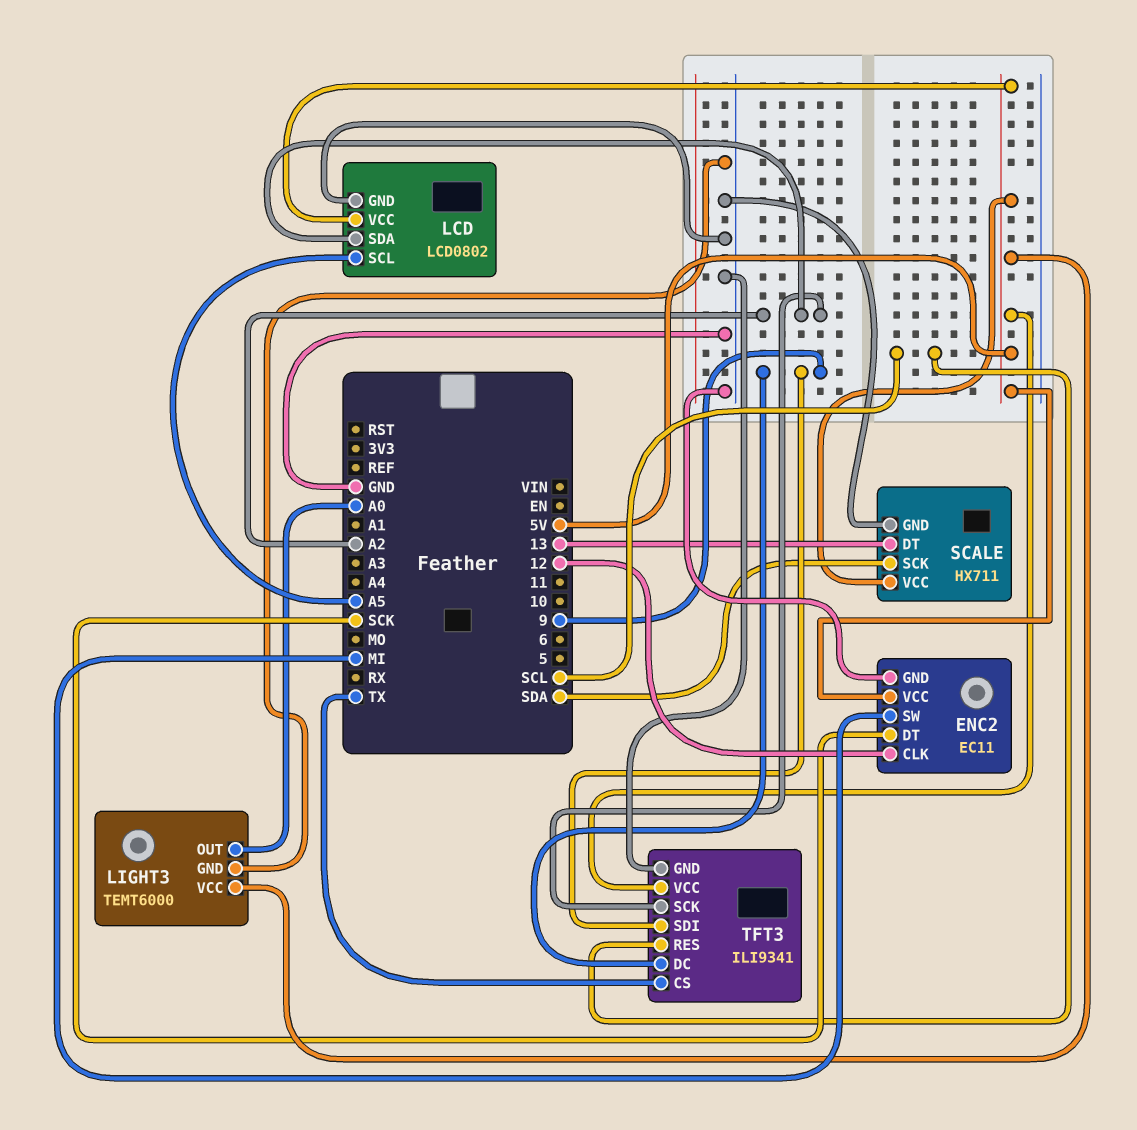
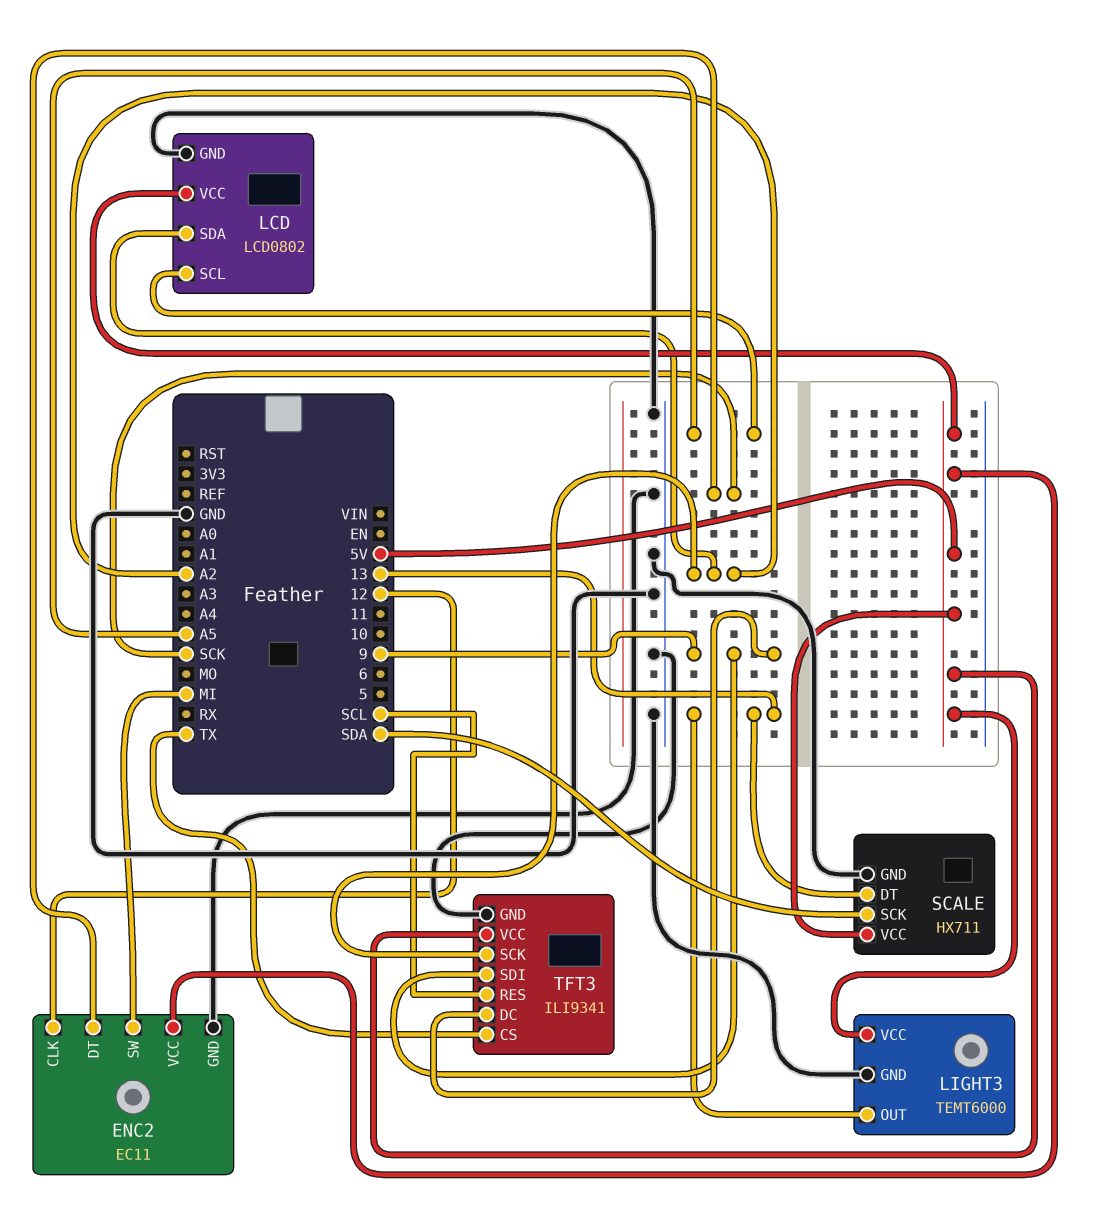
LIGHT3 pin OUT: A0 -> 13

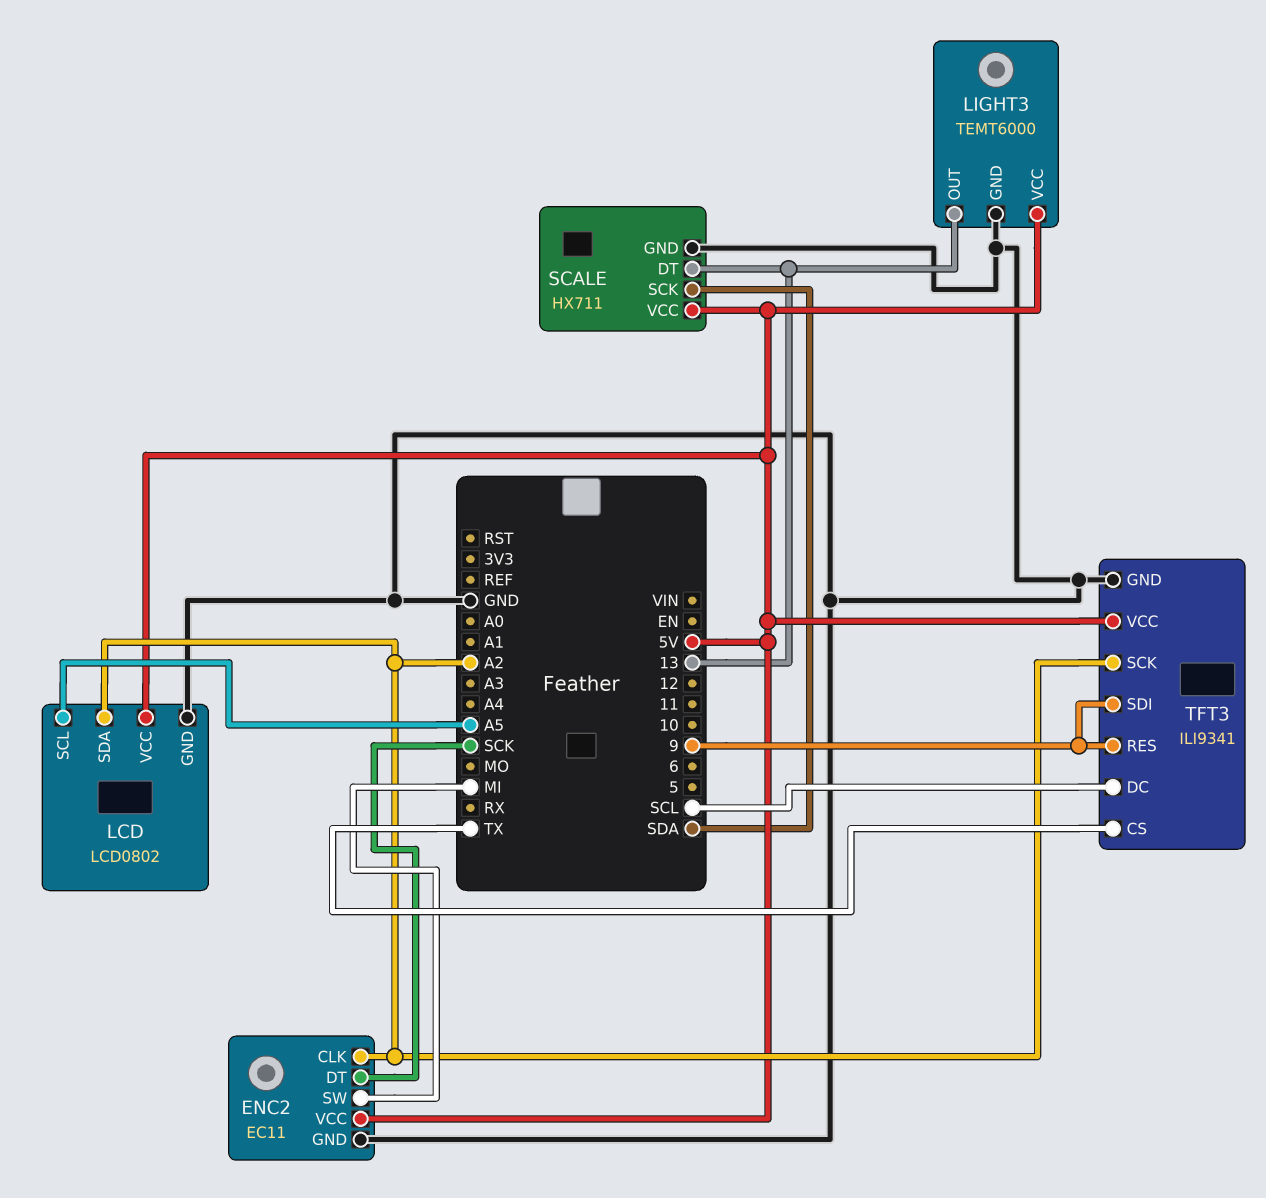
ENC2 pin CLK: 12 -> A2
TFT3 pin DC: 9 -> SCL
TFT3 pin RES: SCL -> 9

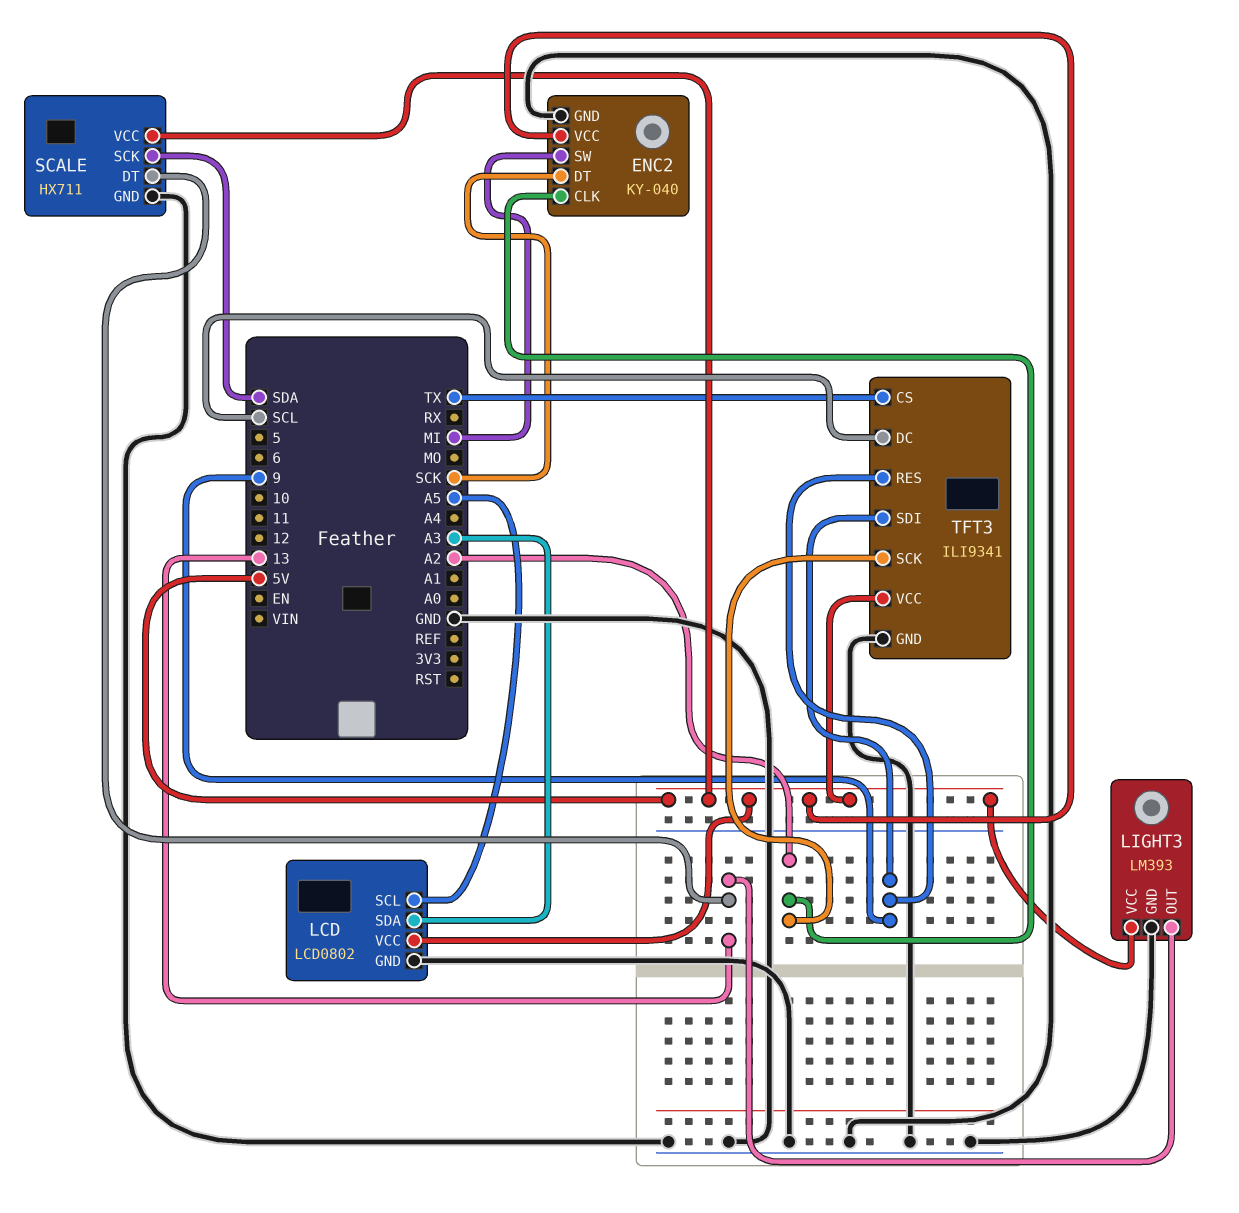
ENC2: EC11 -> KY-040
LCD pin SDA: A2 -> A3
LIGHT3: TEMT6000 -> LM393

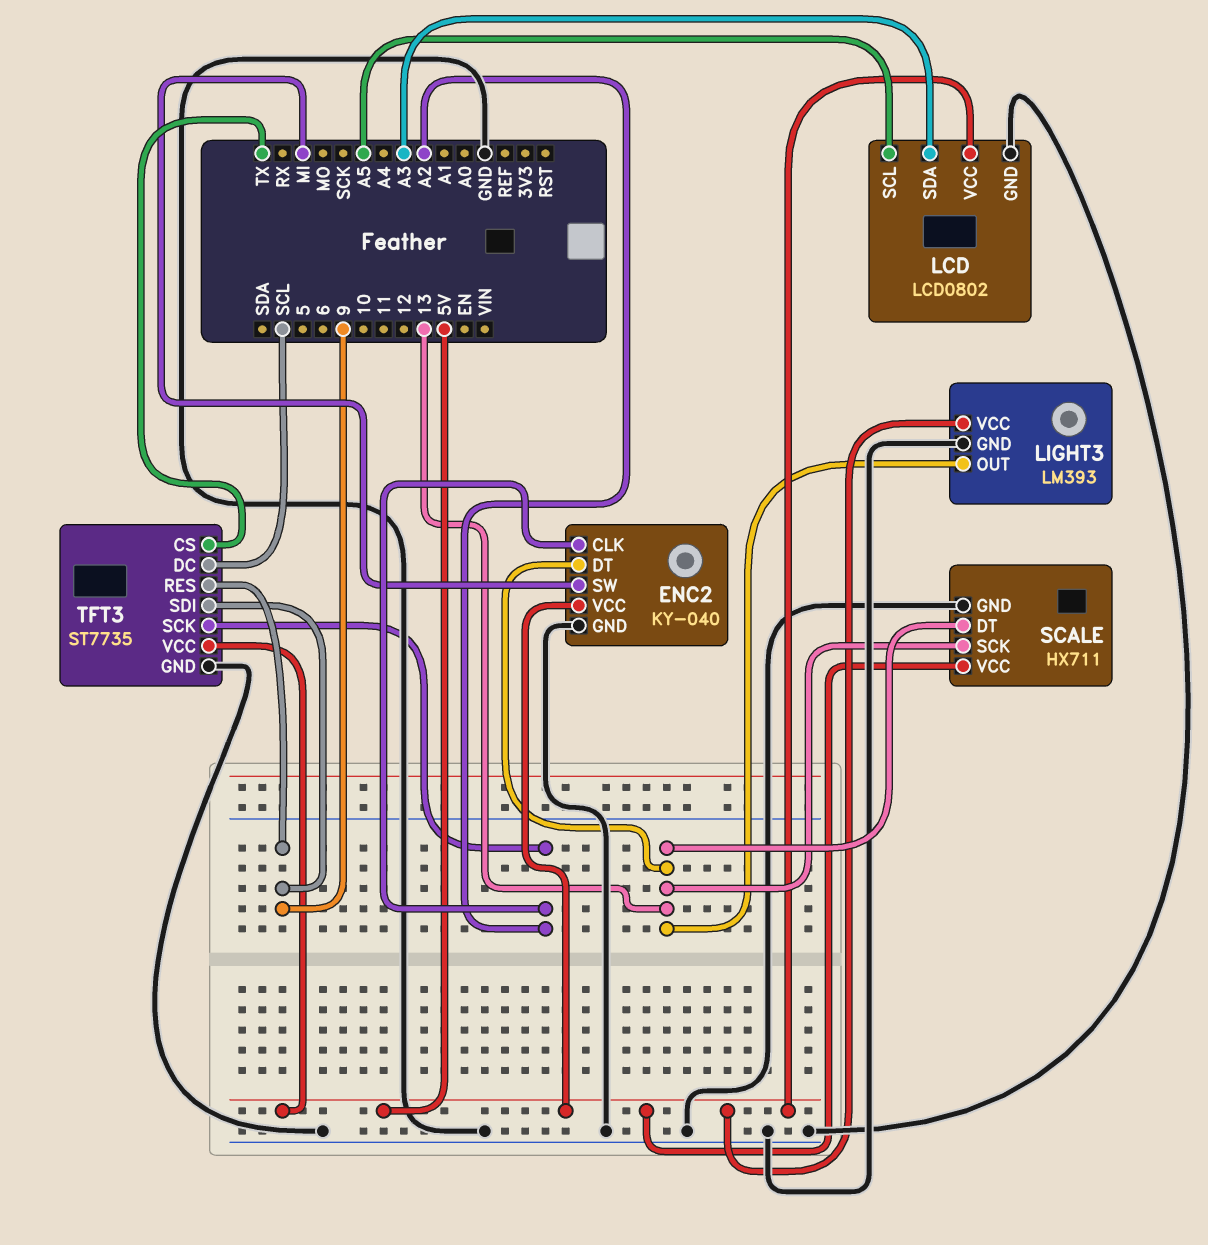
ENC2 pin DT: SCK -> 13
SCALE pin SCK: SDA -> 13
TFT3: ILI9341 -> ST7735

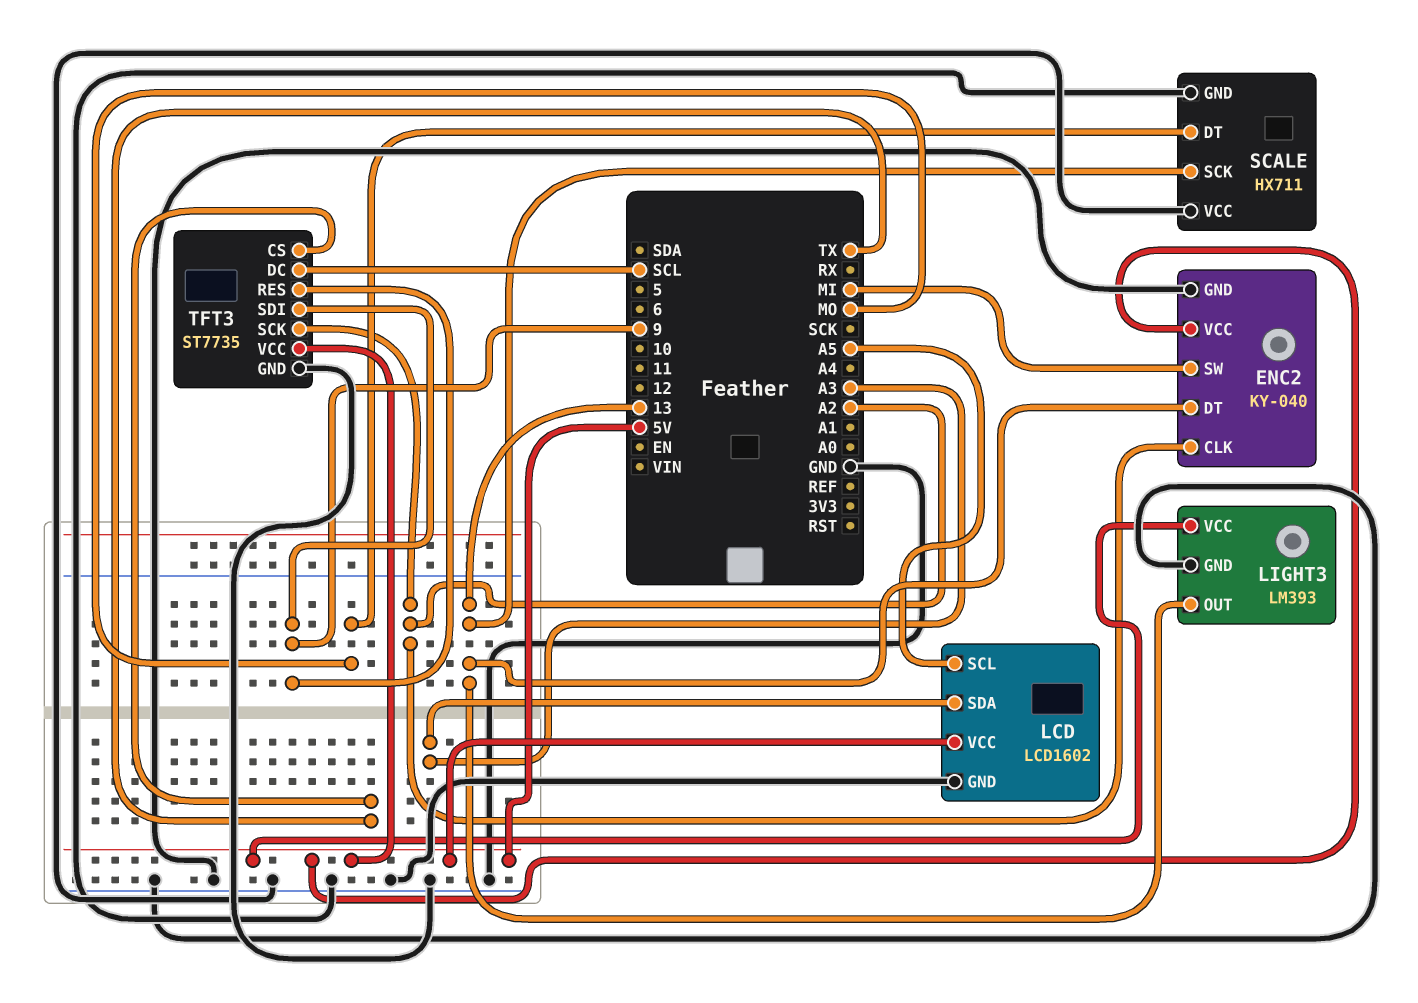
LCD: LCD0802 -> LCD1602
SCALE pin DT: 13 -> MO
SCALE pin VCC: 5V -> GND

